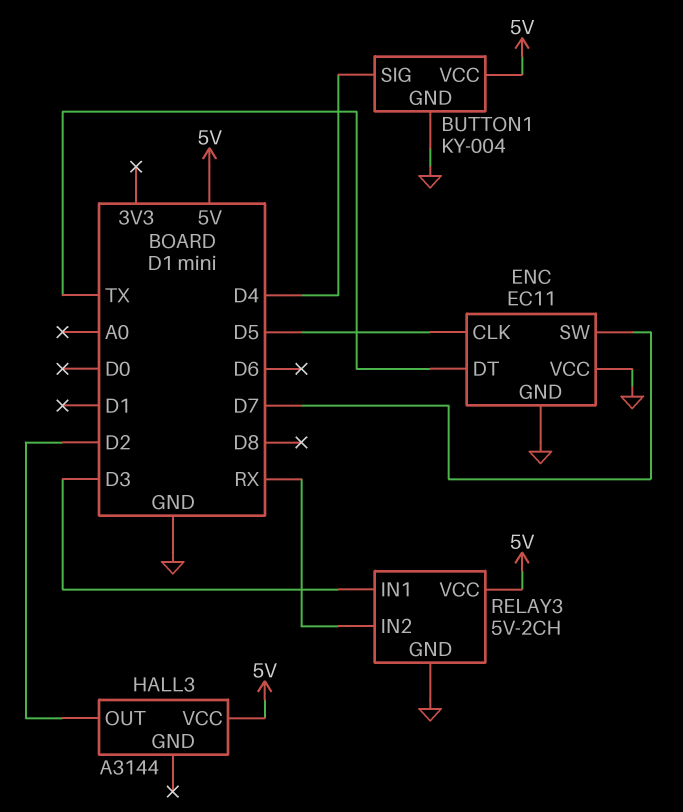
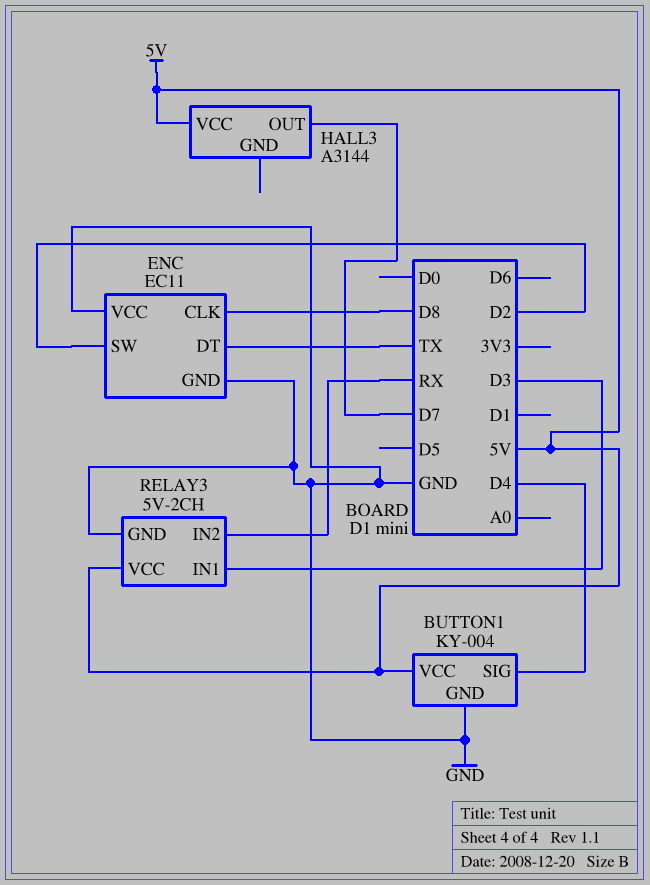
ENC pin CLK: D5 -> D8
ENC pin SW: D7 -> D2
HALL3 pin OUT: D2 -> D7

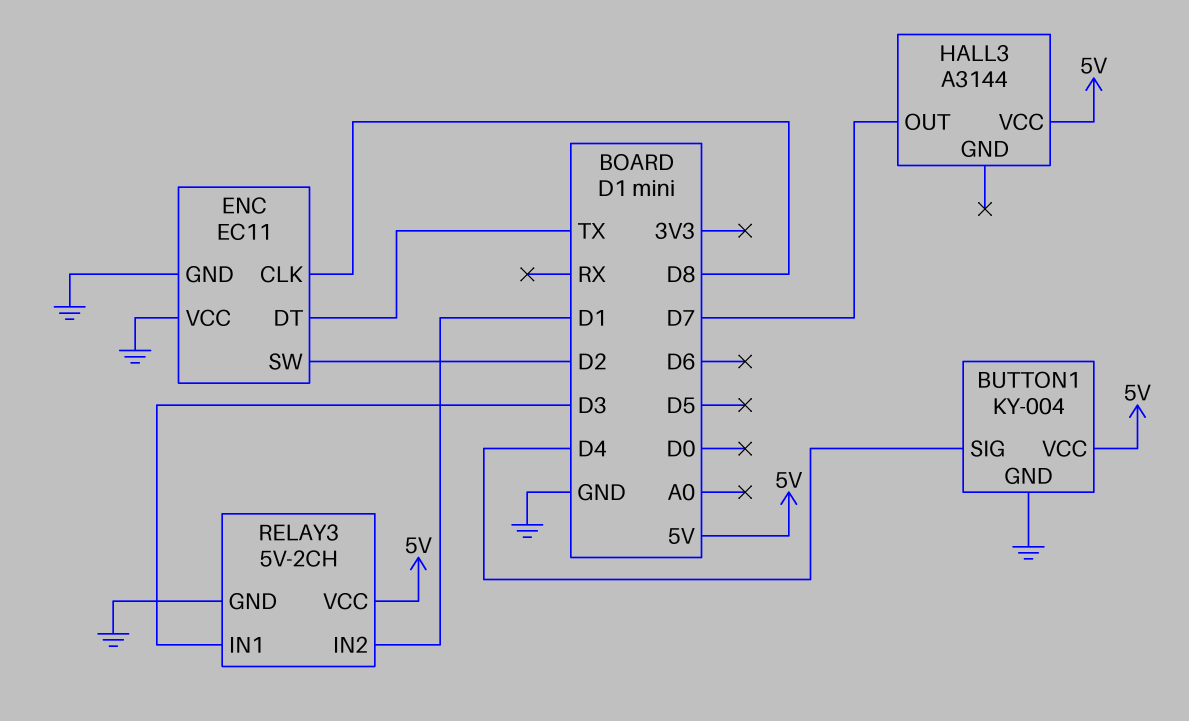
RELAY3 pin IN2: RX -> D1

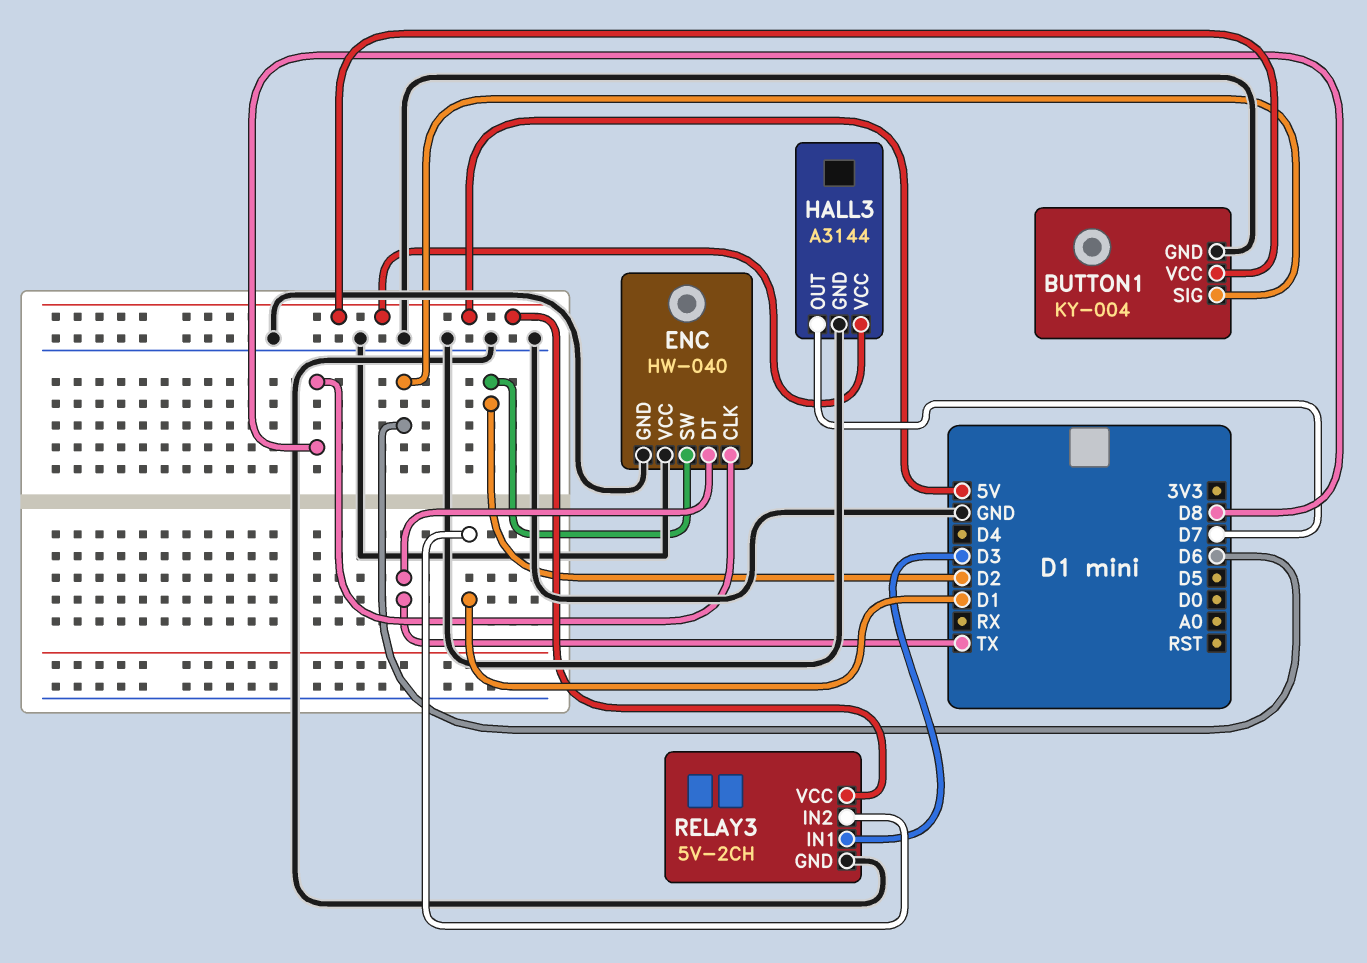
BUTTON1 pin SIG: D4 -> D6
ENC: EC11 -> HW-040
HALL3 pin GND: none -> GND

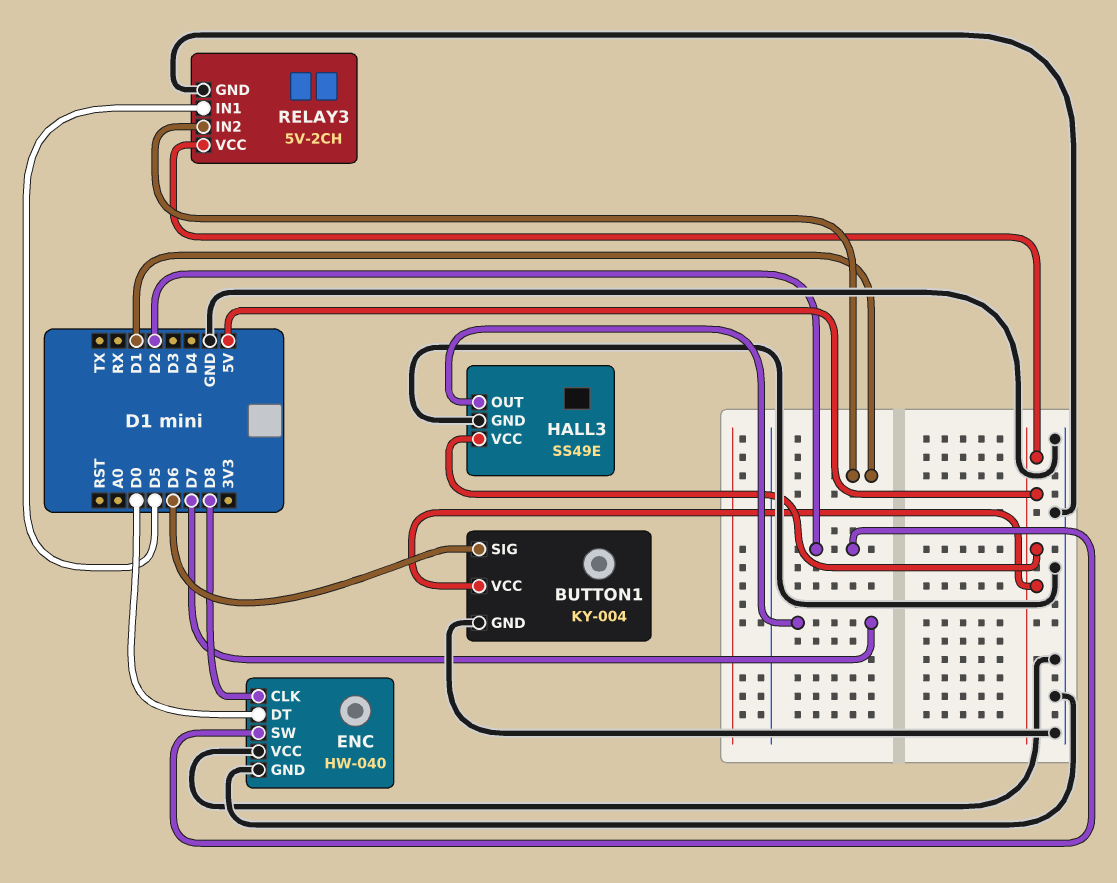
ENC pin DT: TX -> D0
HALL3: A3144 -> SS49E
RELAY3 pin IN1: D3 -> D5

